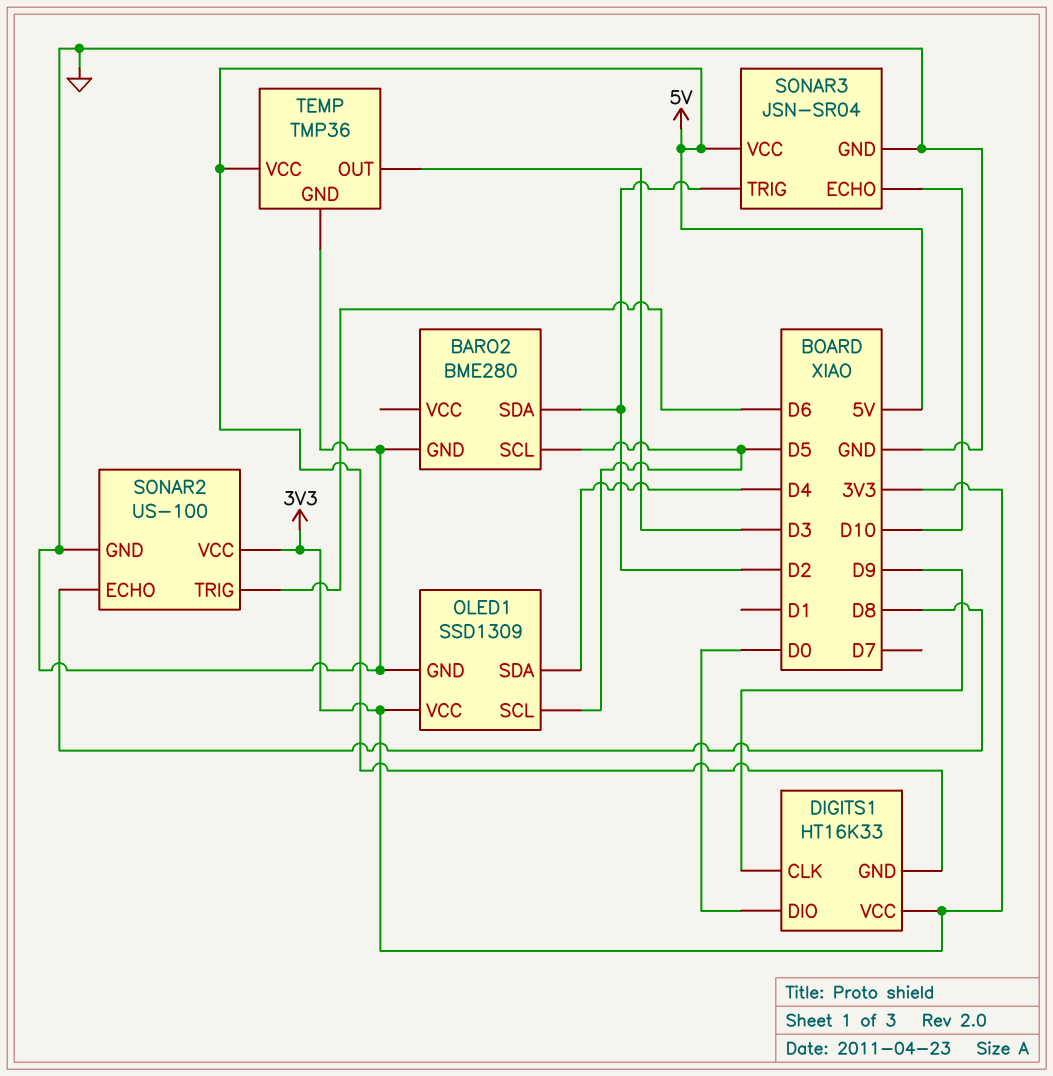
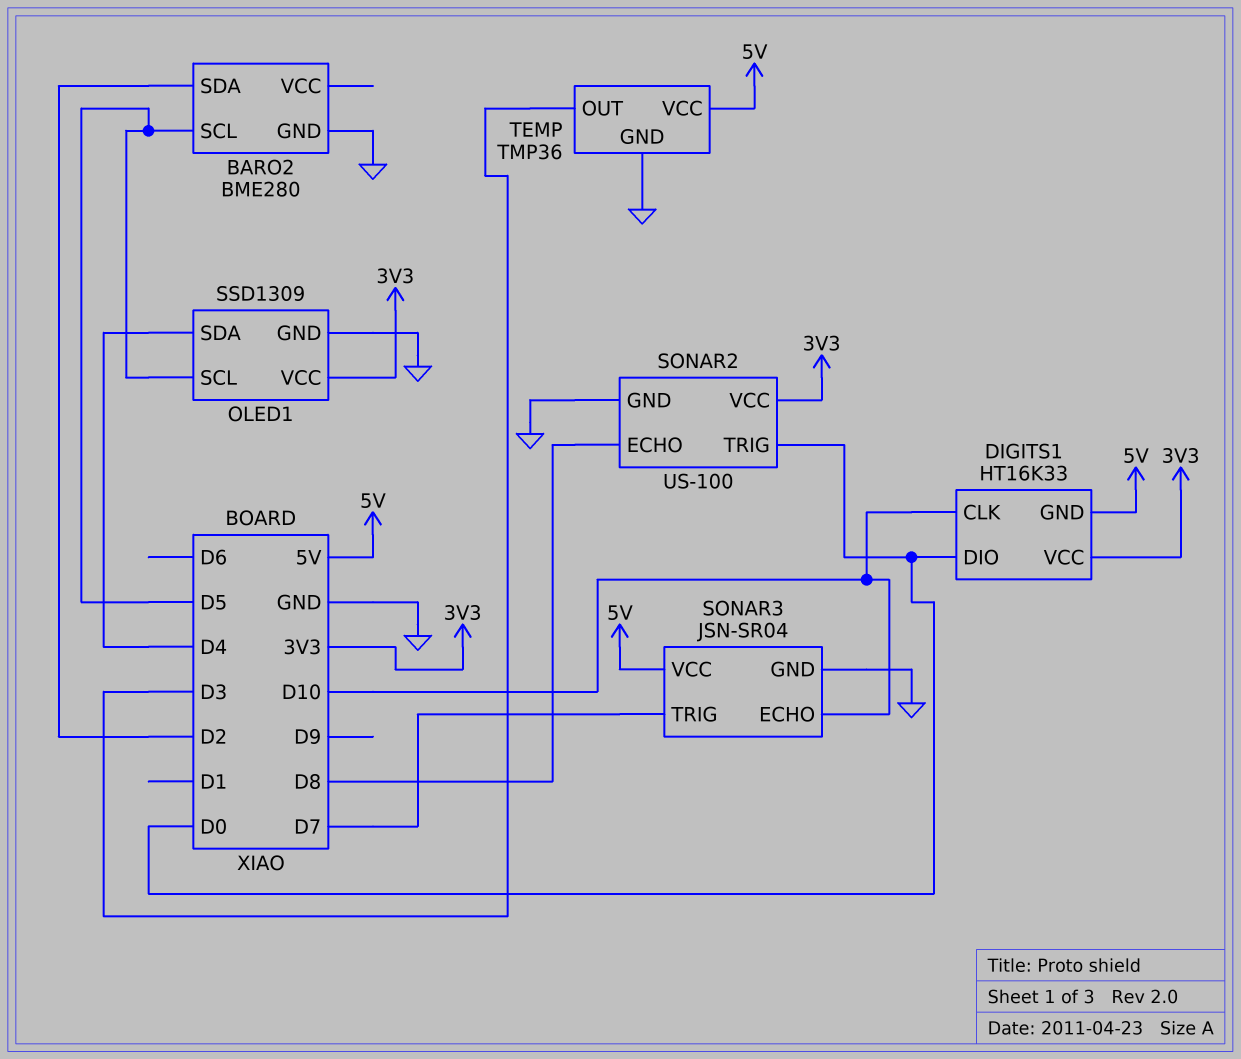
DIGITS1 pin CLK: D9 -> D10
SONAR2 pin TRIG: D6 -> D0
SONAR3 pin TRIG: D2 -> D7

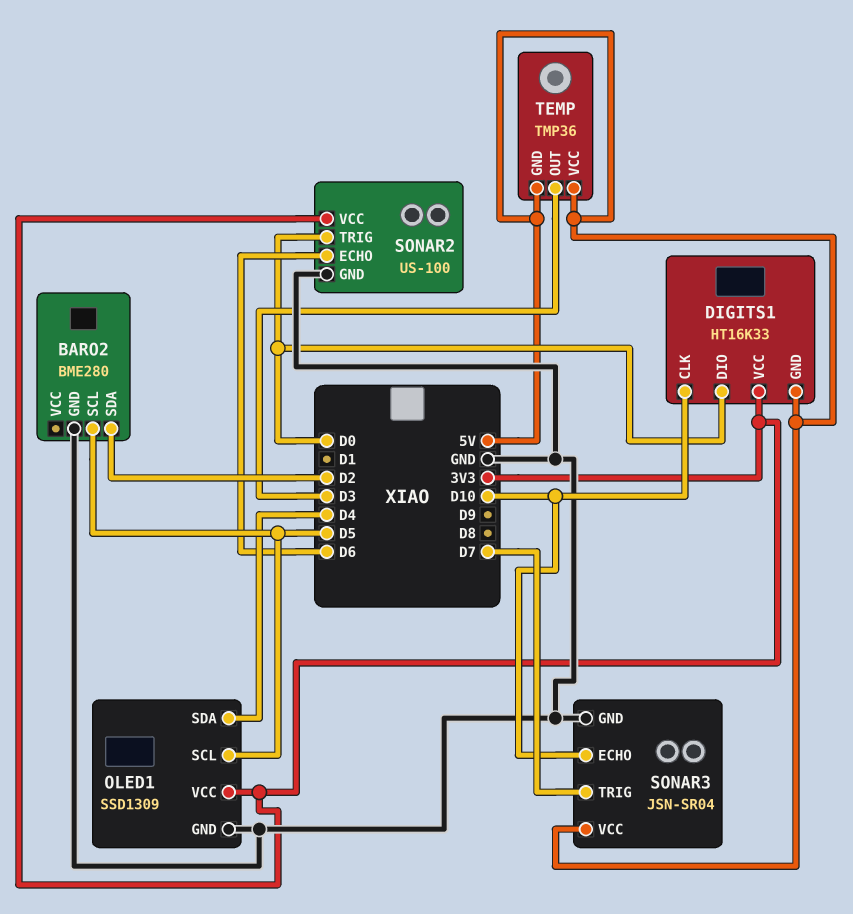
SONAR2 pin ECHO: D8 -> D6
TEMP pin GND: GND -> 5V

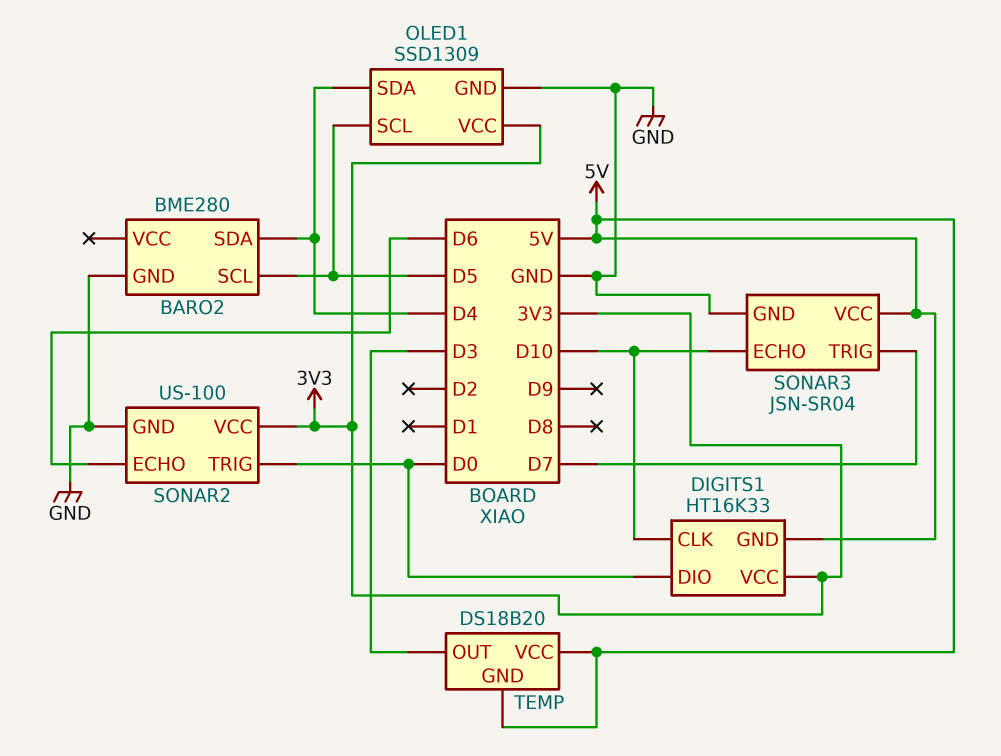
BARO2 pin SDA: D2 -> D4
TEMP: TMP36 -> DS18B20

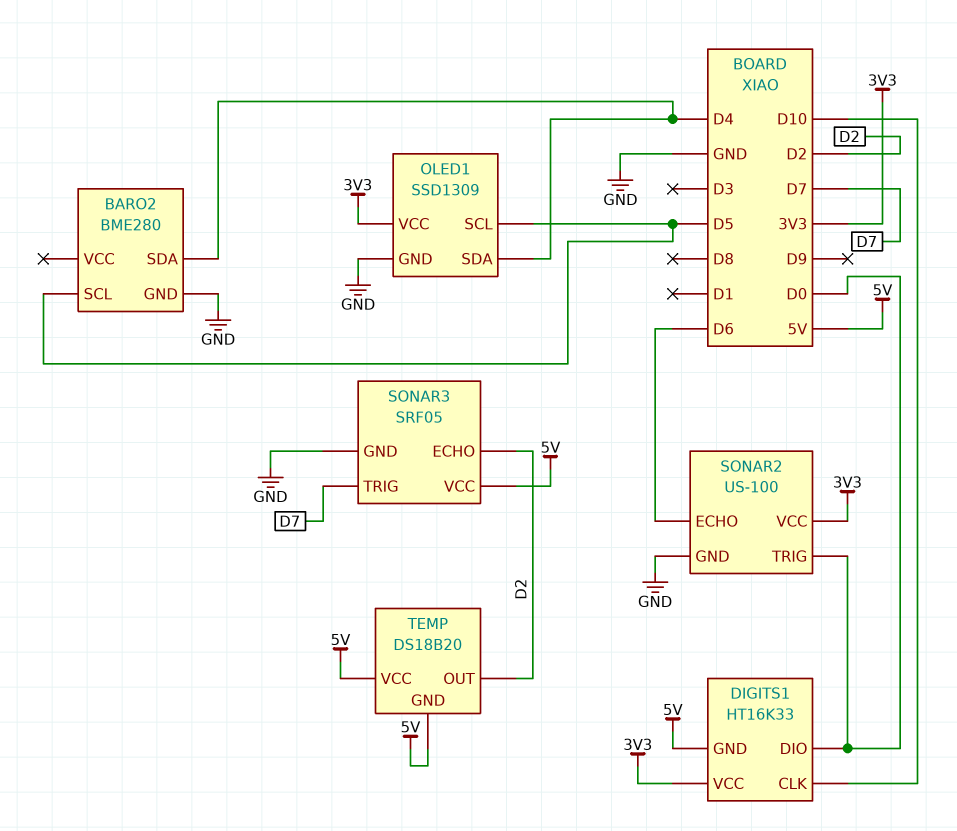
SONAR3: JSN-SR04 -> SRF05
SONAR3 pin ECHO: D10 -> D2
TEMP pin OUT: D3 -> D2

